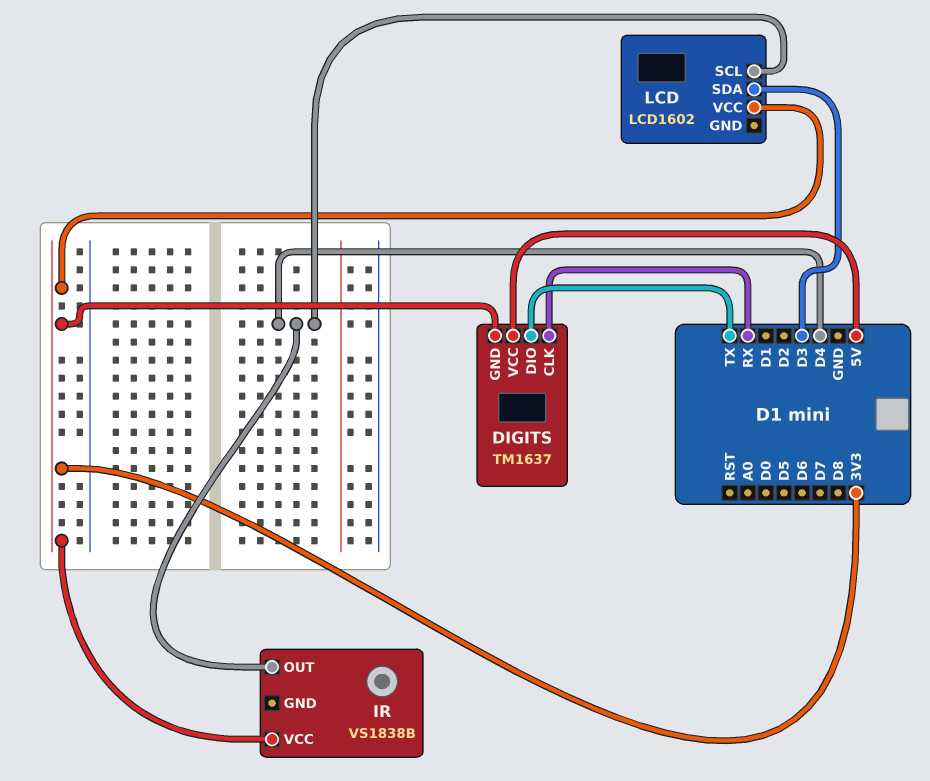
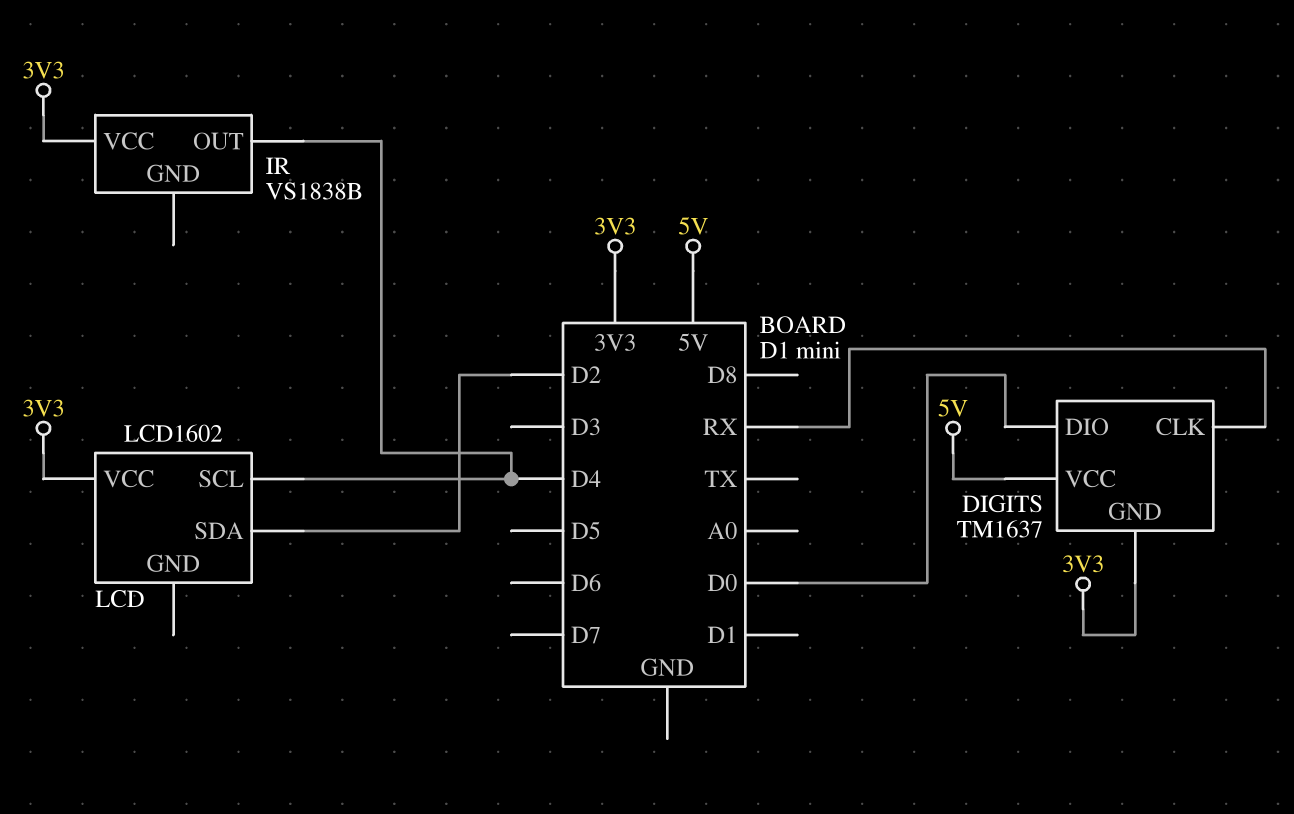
DIGITS pin DIO: TX -> D0
LCD pin SDA: D3 -> D2

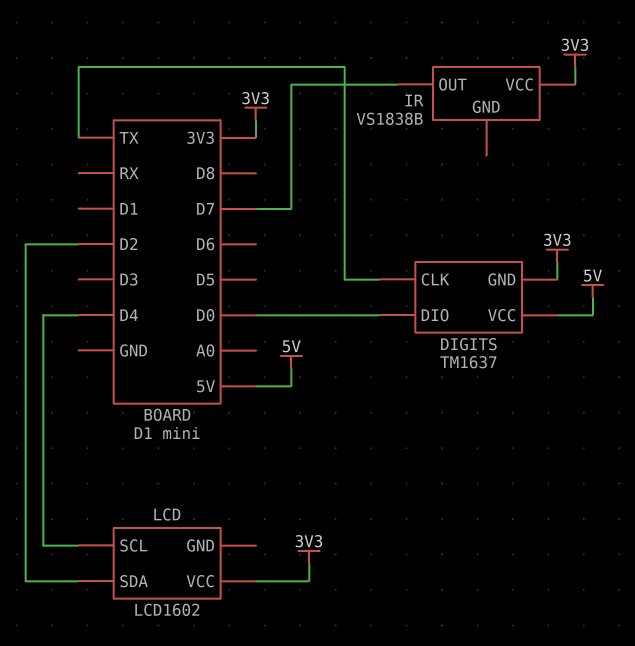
DIGITS pin CLK: RX -> TX
IR pin OUT: D4 -> D7

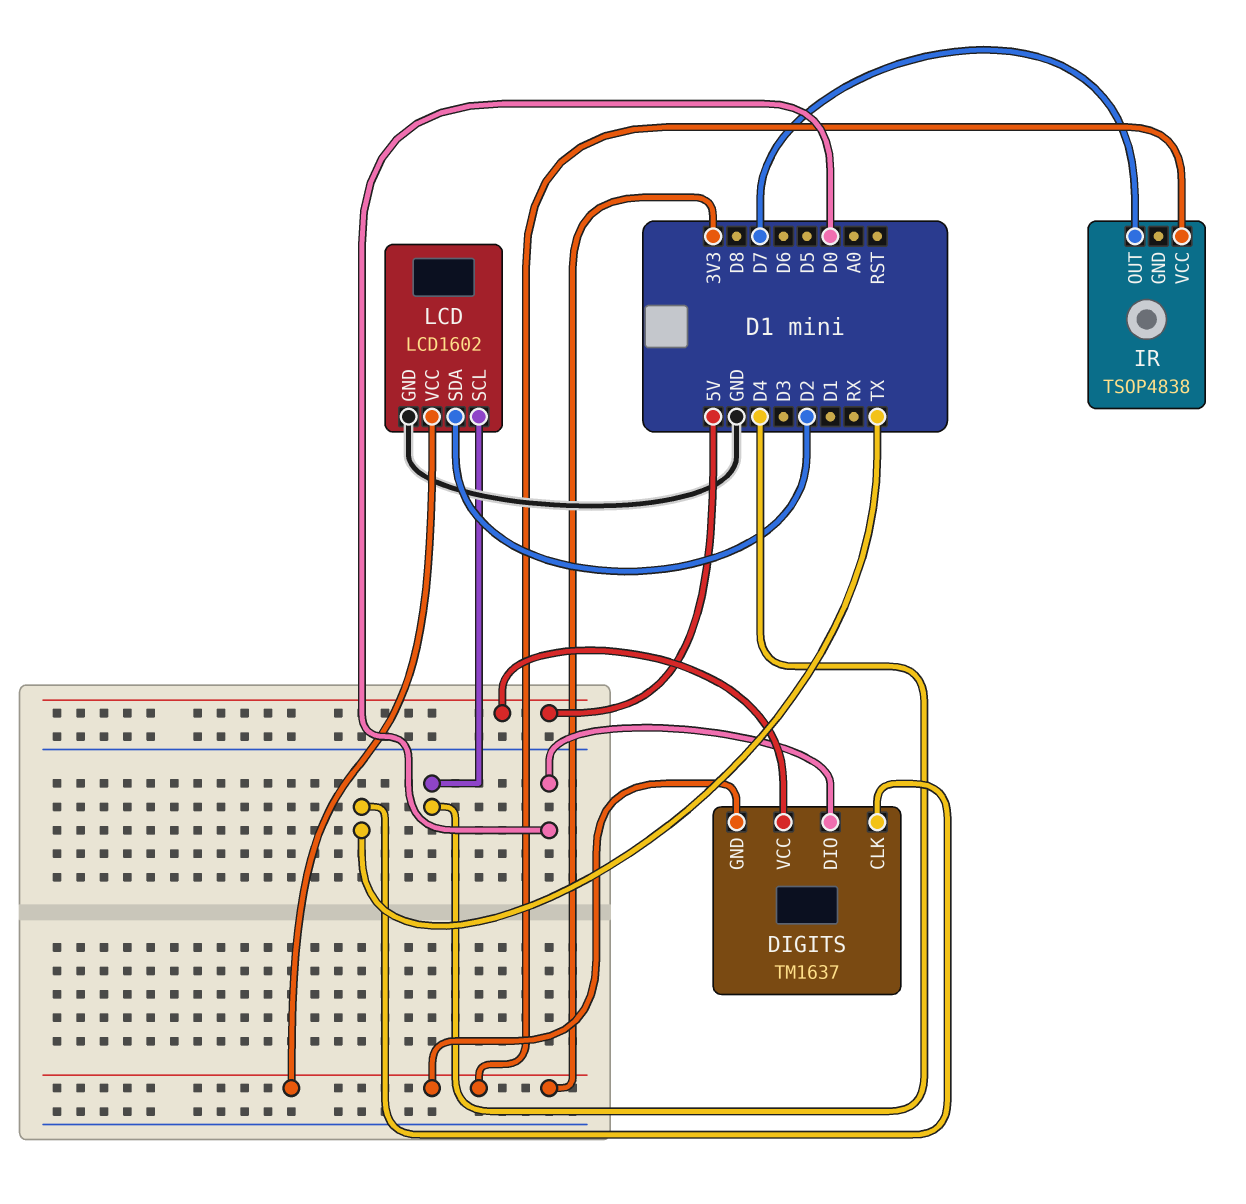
IR: VS1838B -> TSOP4838
LCD pin GND: none -> GND

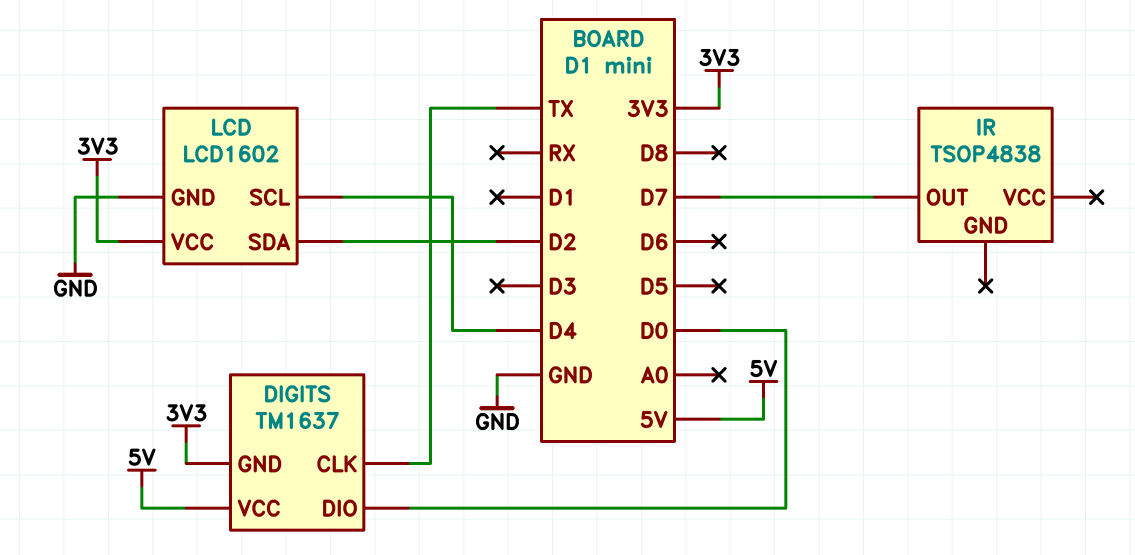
IR pin VCC: 3V3 -> none

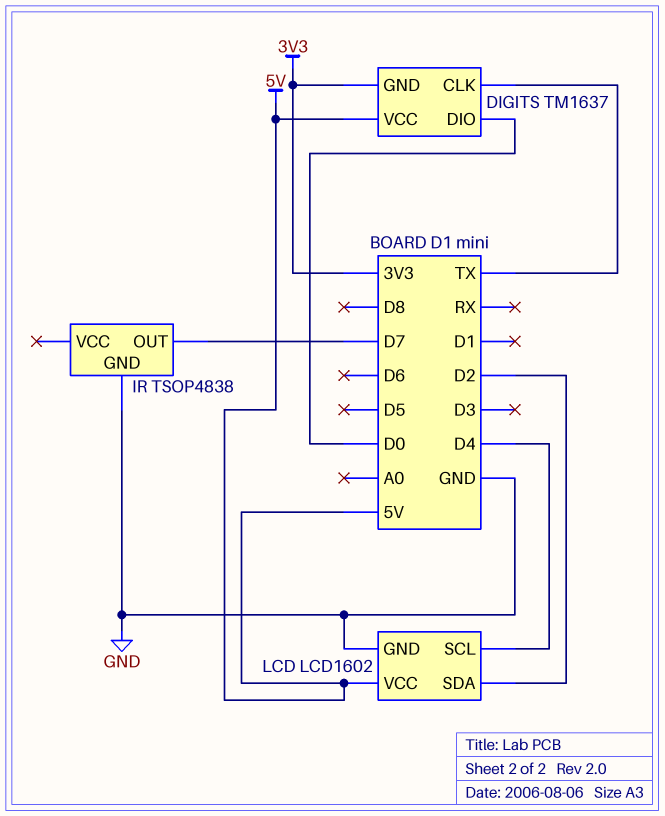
IR pin GND: none -> GND
LCD pin VCC: 3V3 -> 5V

